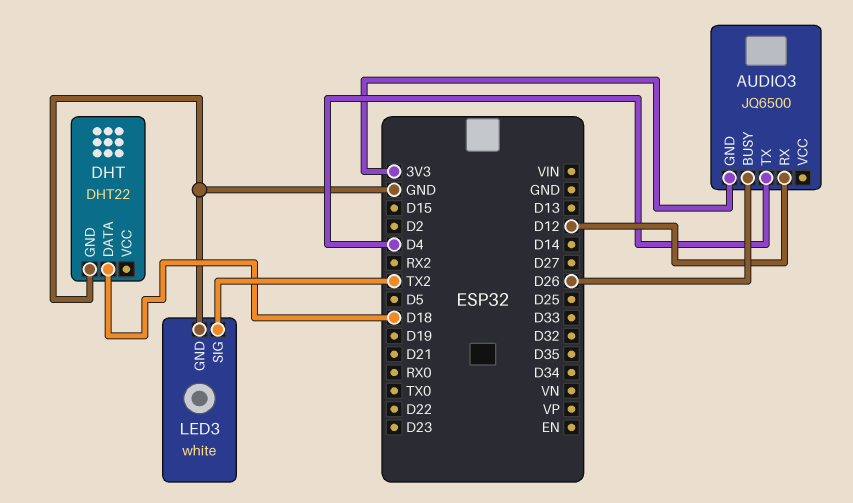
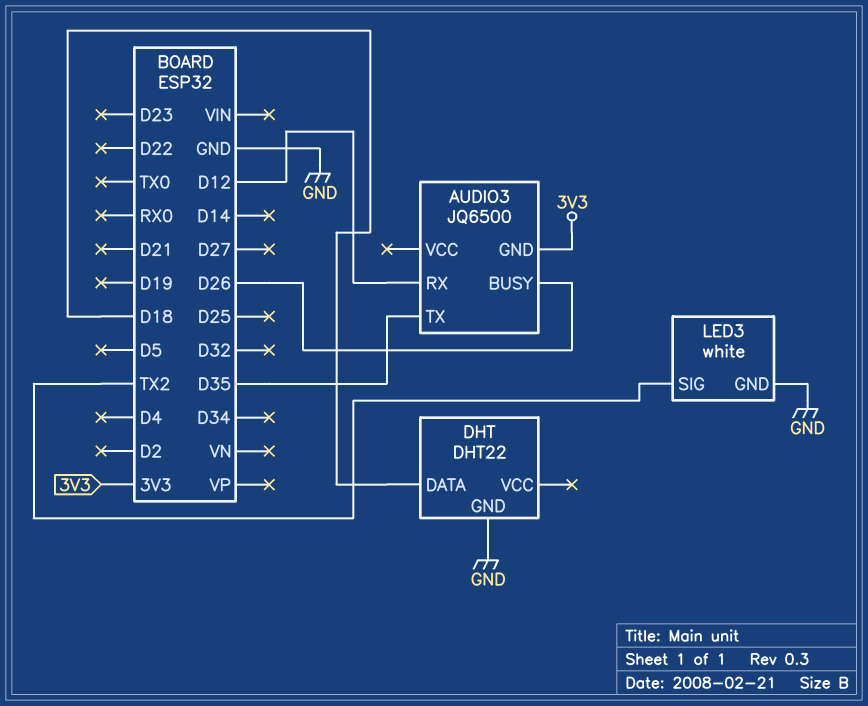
AUDIO3 pin TX: D4 -> D35

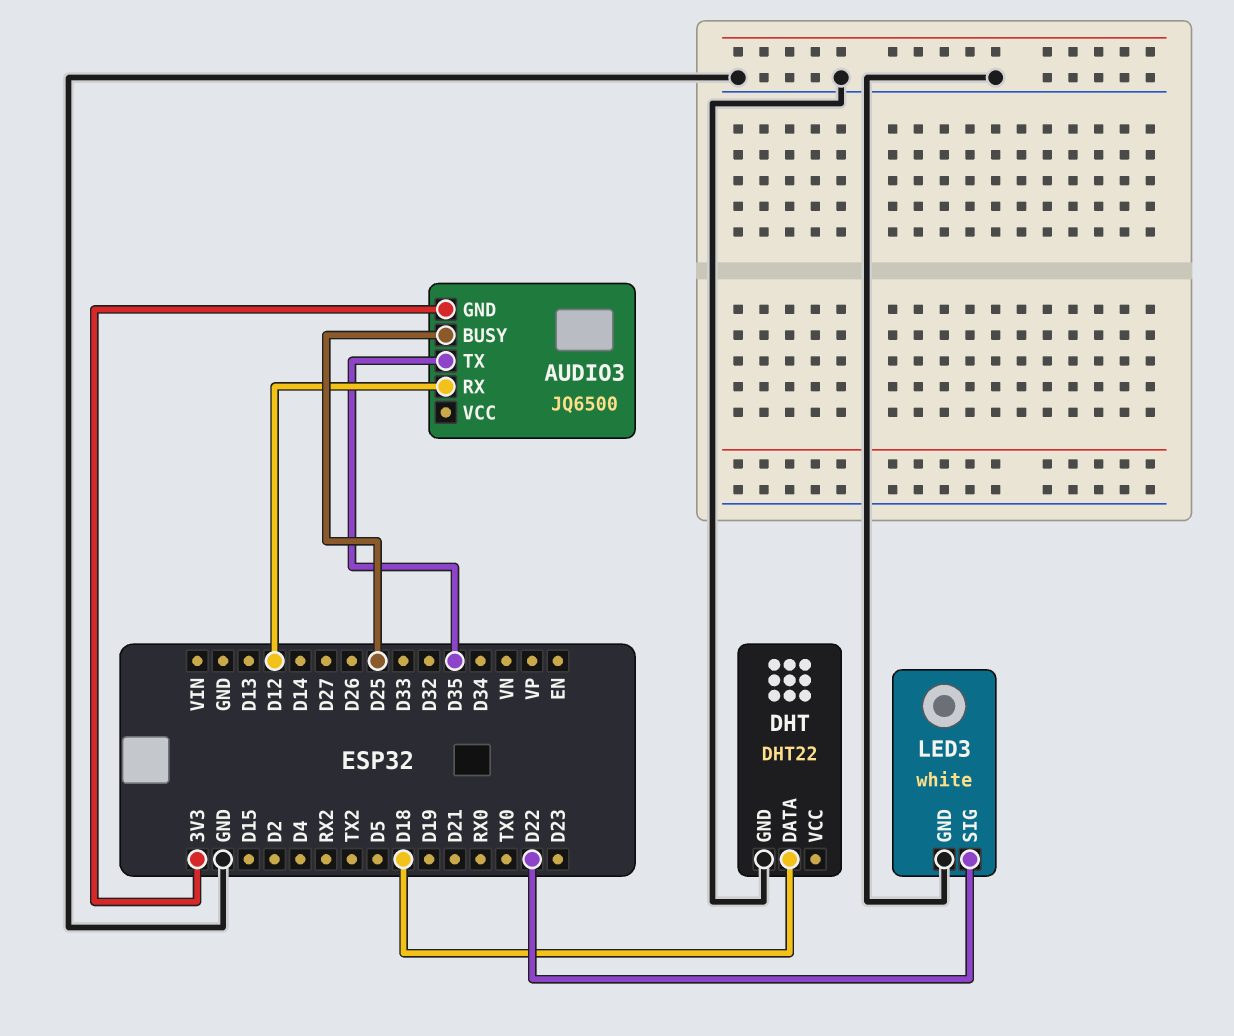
AUDIO3 pin BUSY: D26 -> D25
LED3 pin SIG: TX2 -> D22

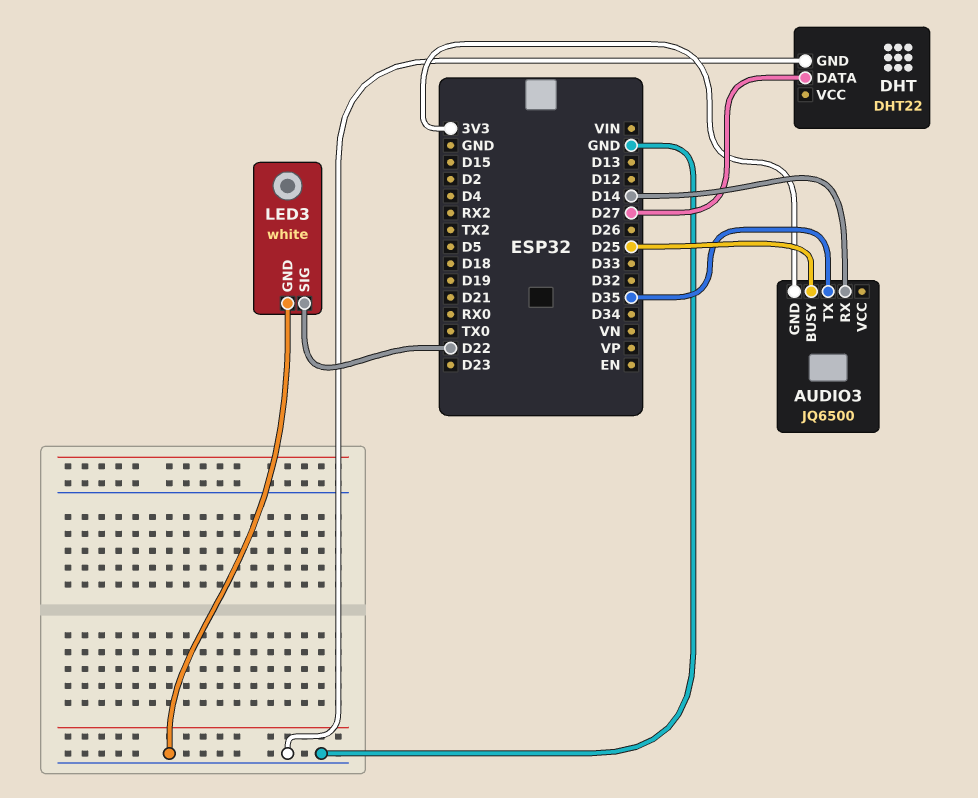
AUDIO3 pin RX: D12 -> D14
DHT pin DATA: D18 -> D27

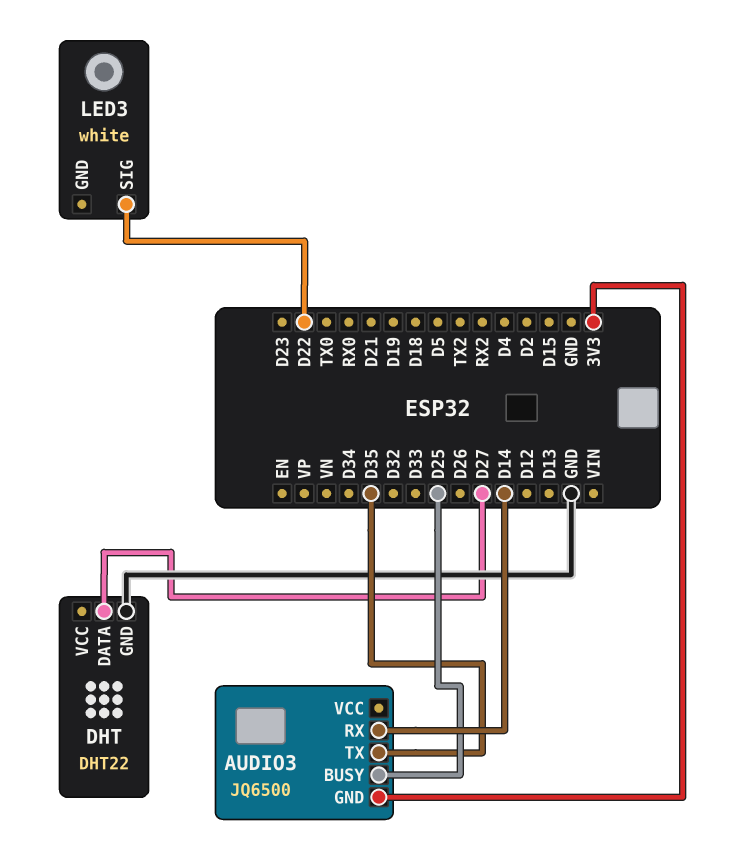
LED3 pin GND: GND -> none

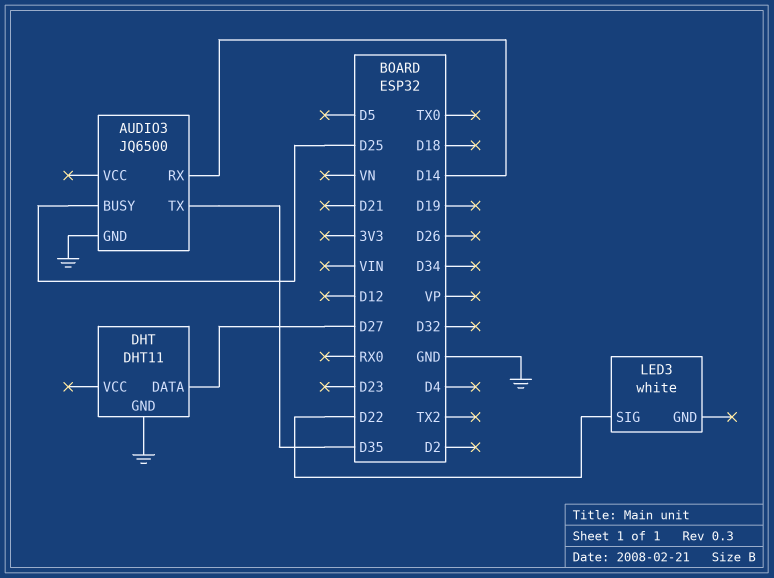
AUDIO3 pin GND: 3V3 -> GND
DHT: DHT22 -> DHT11

